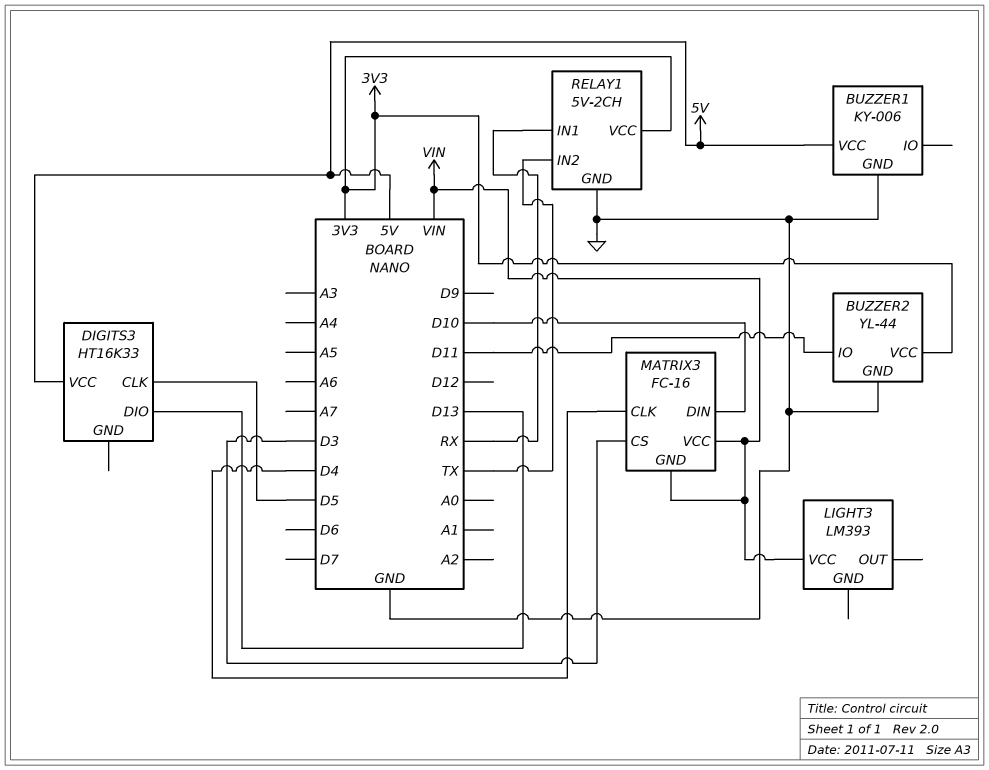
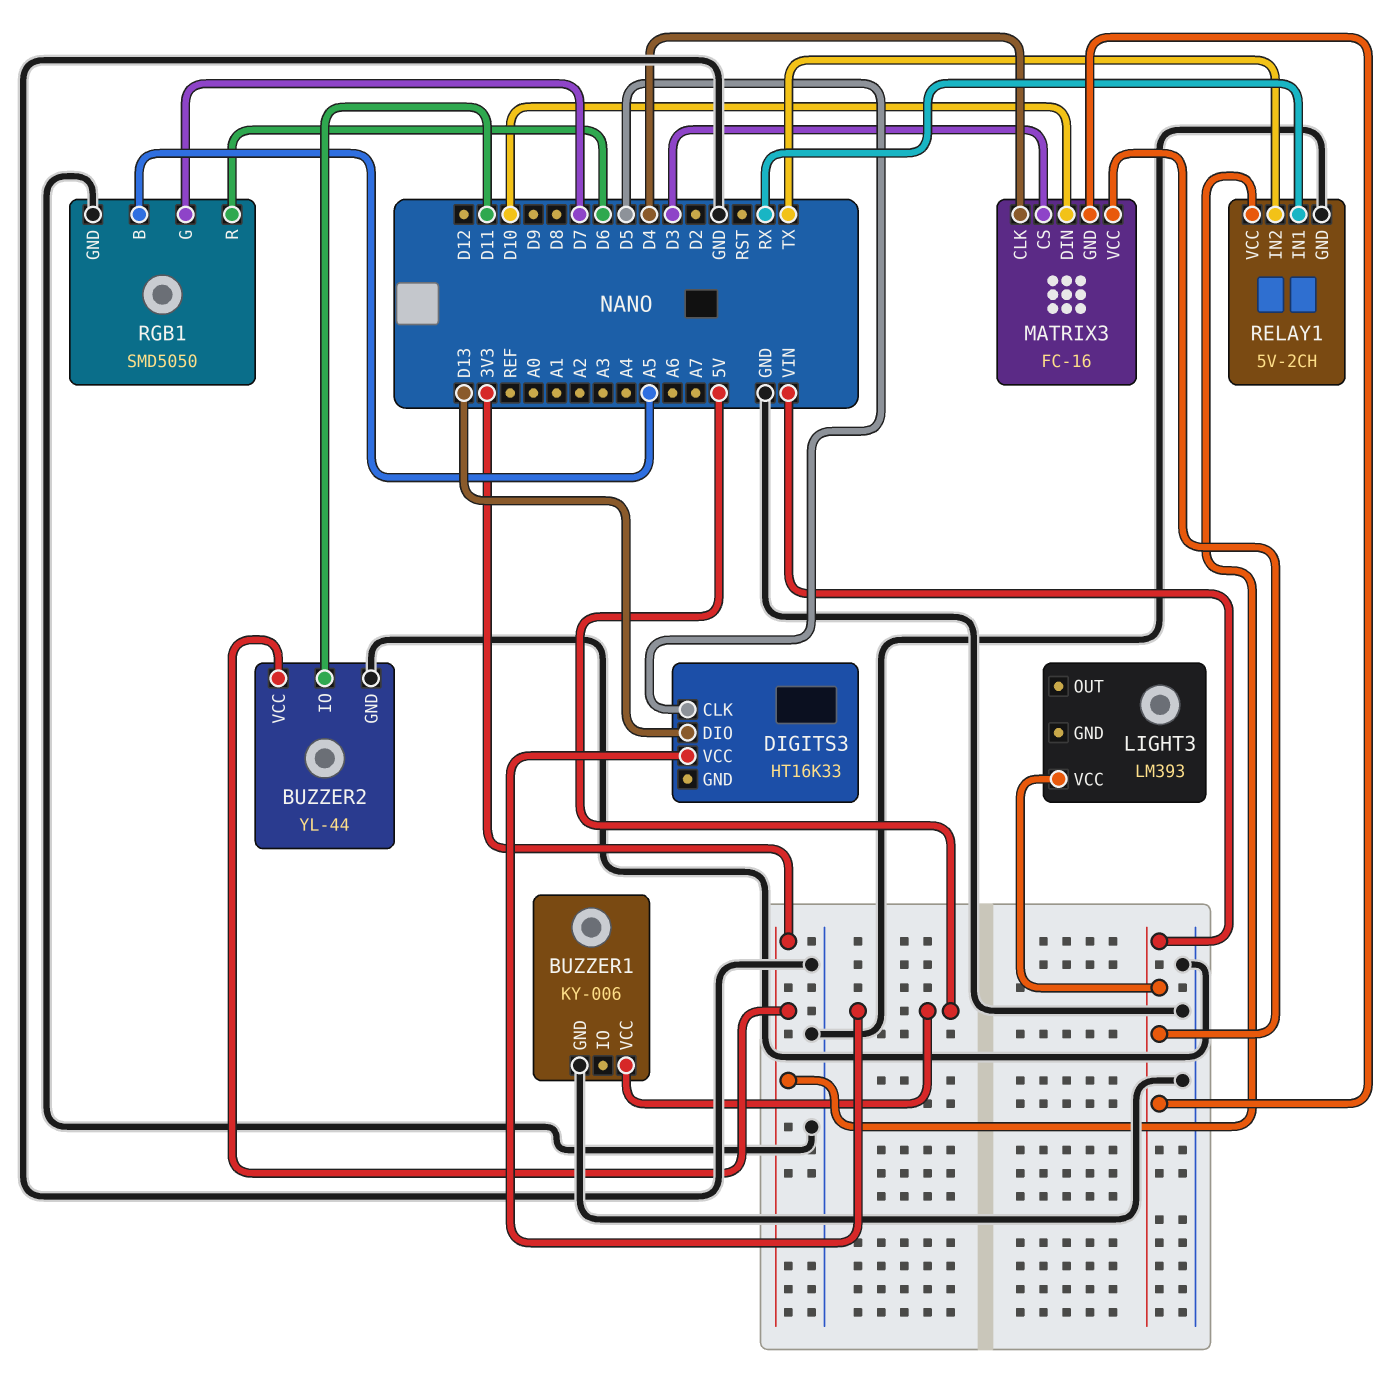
RGB1: none -> SMD5050
RGB1 pin B: none -> A5
RGB1 pin G: none -> D7
RGB1 pin GND: none -> GND
RGB1 pin R: none -> D6

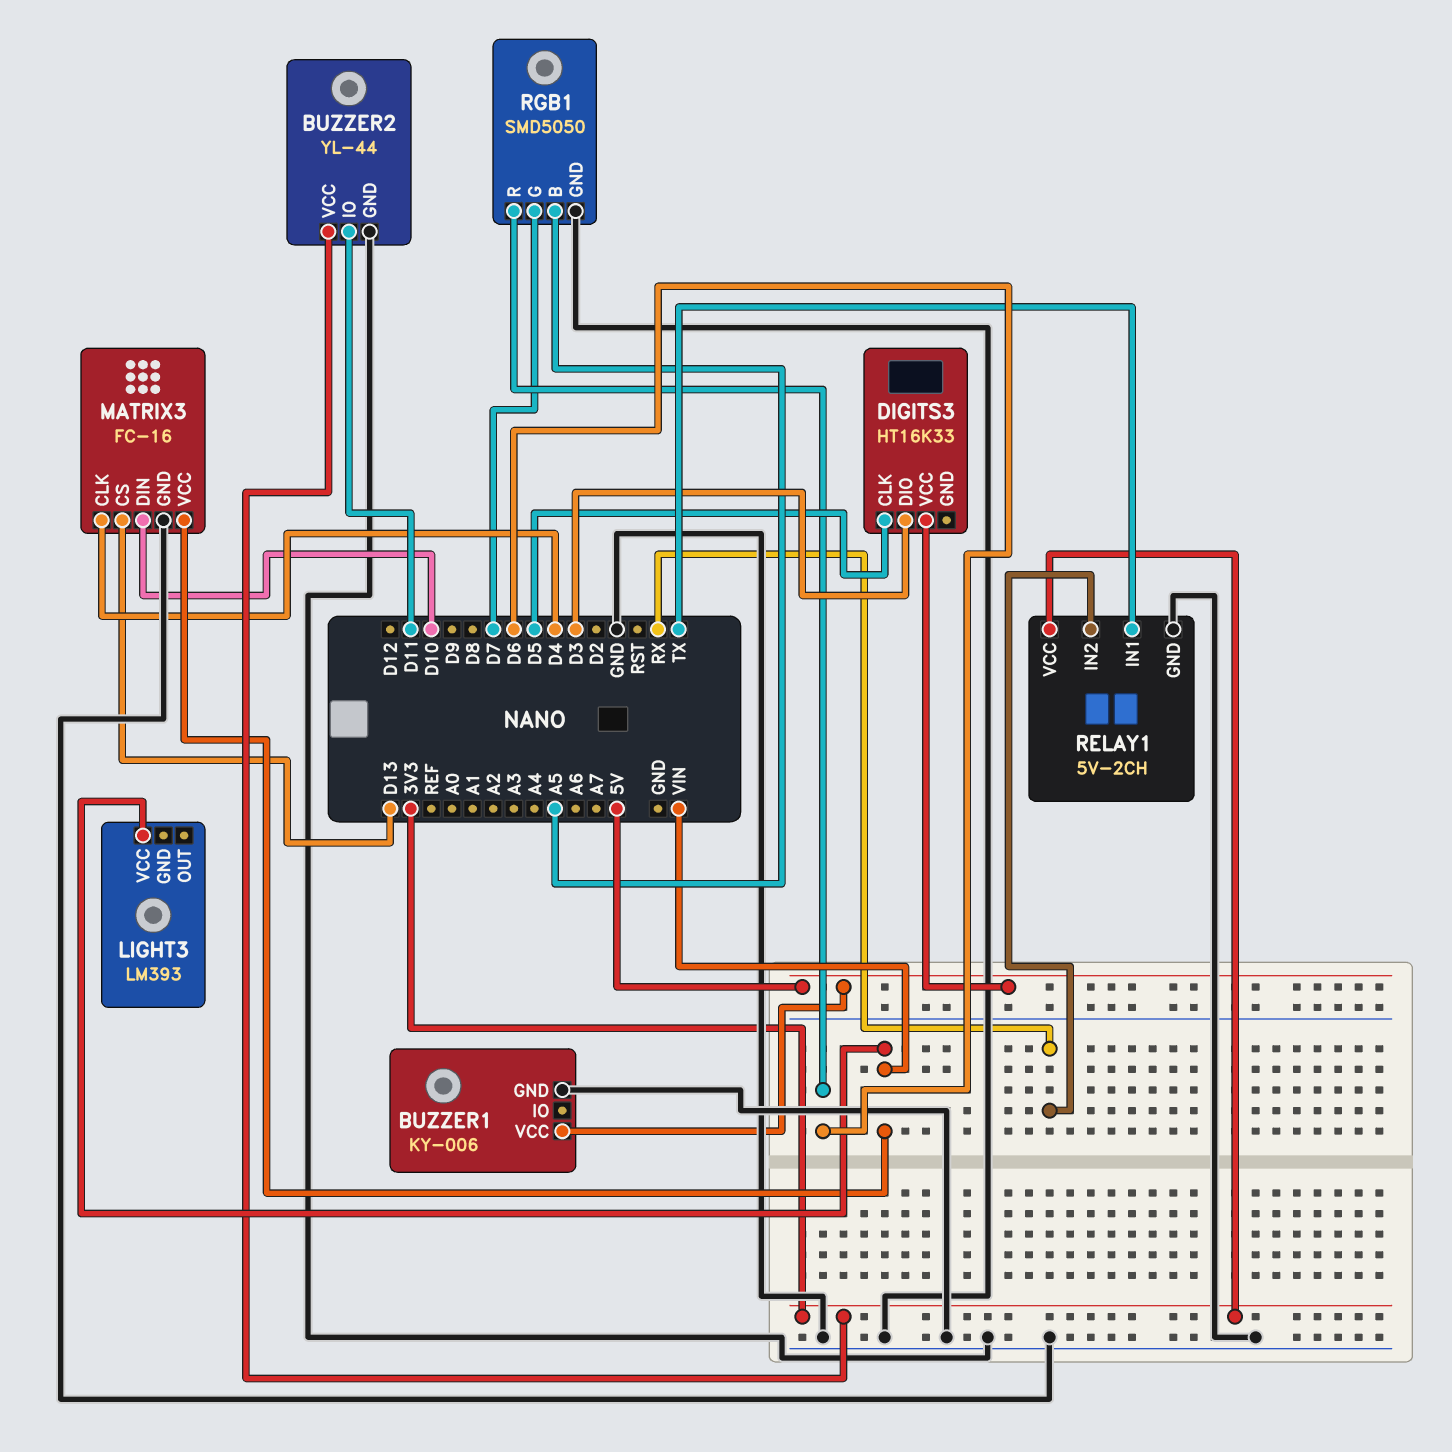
DIGITS3 pin DIO: D13 -> D3
MATRIX3 pin CS: D3 -> D13
MATRIX3 pin GND: VIN -> GND
RELAY1 pin IN1: RX -> TX
RELAY1 pin IN2: TX -> RX

